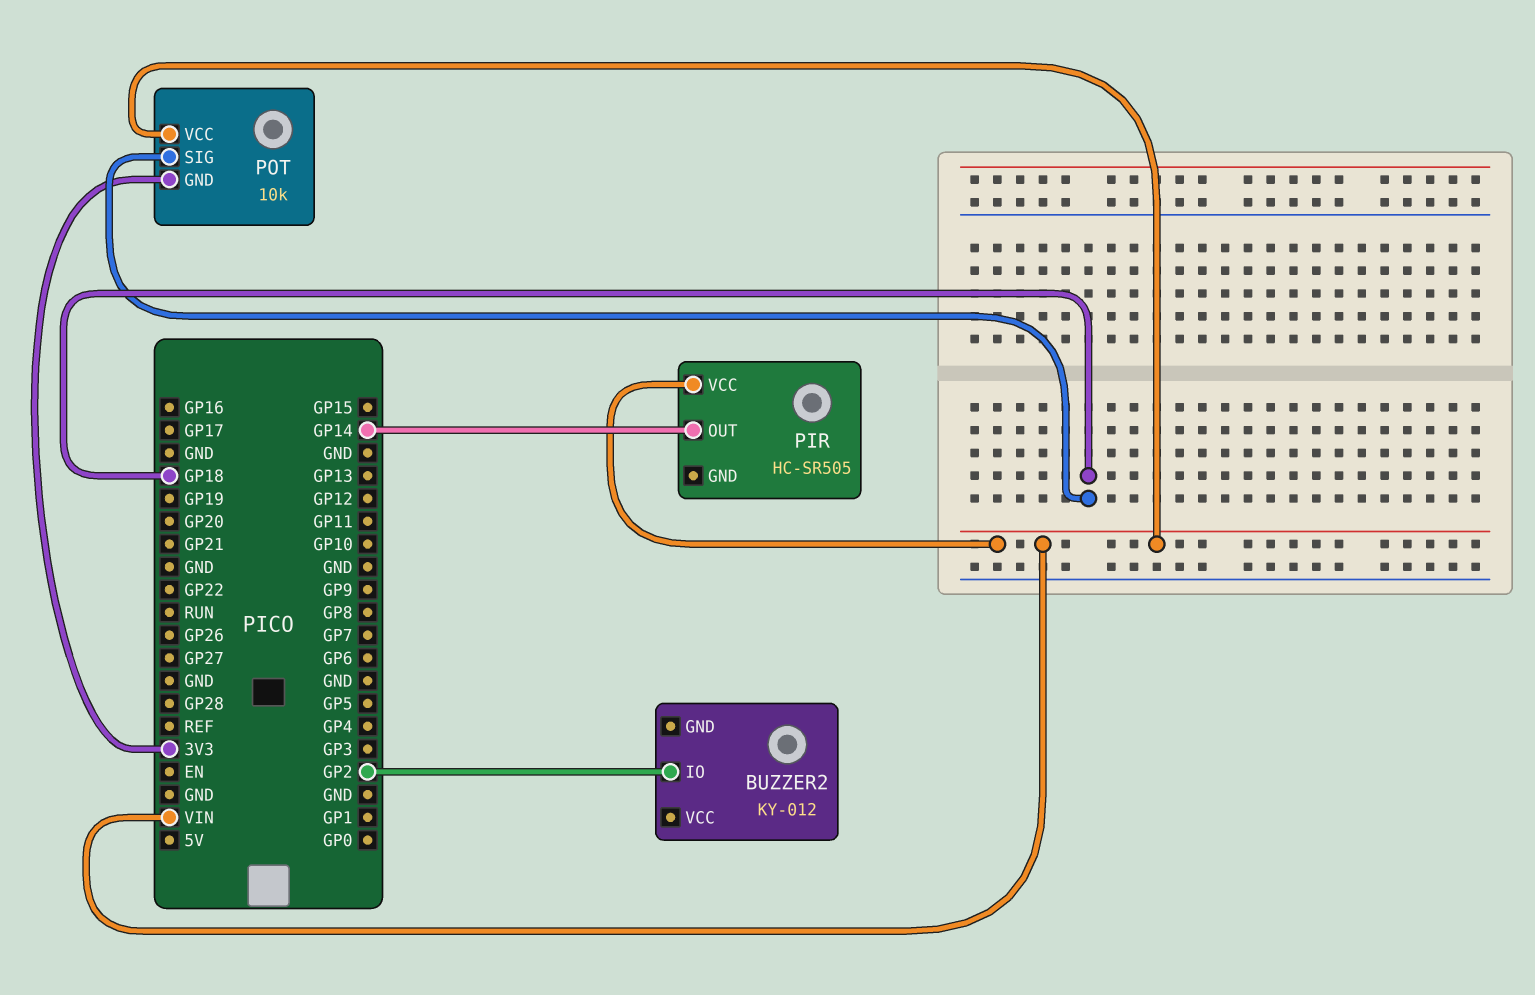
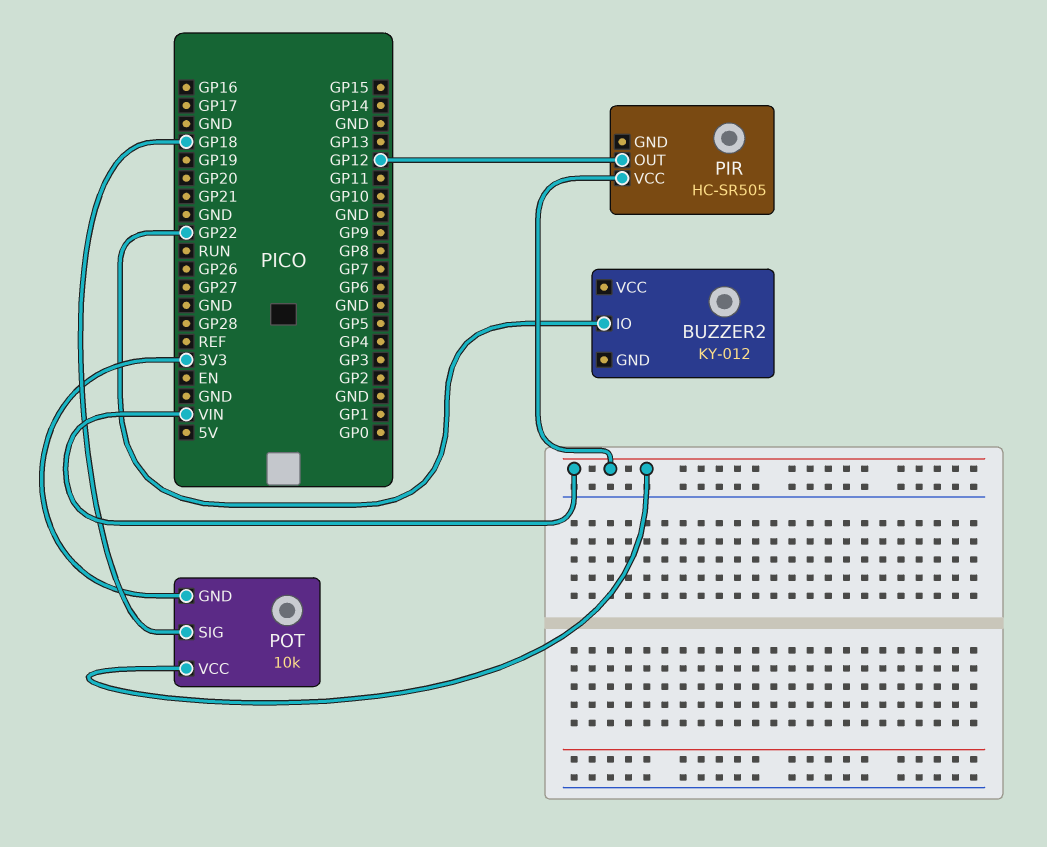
BUZZER2 pin IO: GP2 -> GP22
PIR pin OUT: GP14 -> GP12

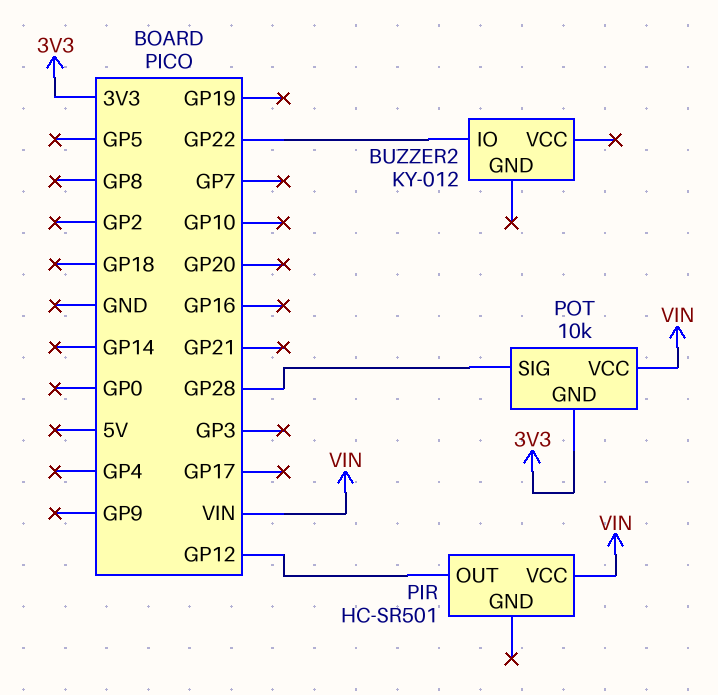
PIR: HC-SR505 -> HC-SR501
POT pin SIG: GP18 -> GP28

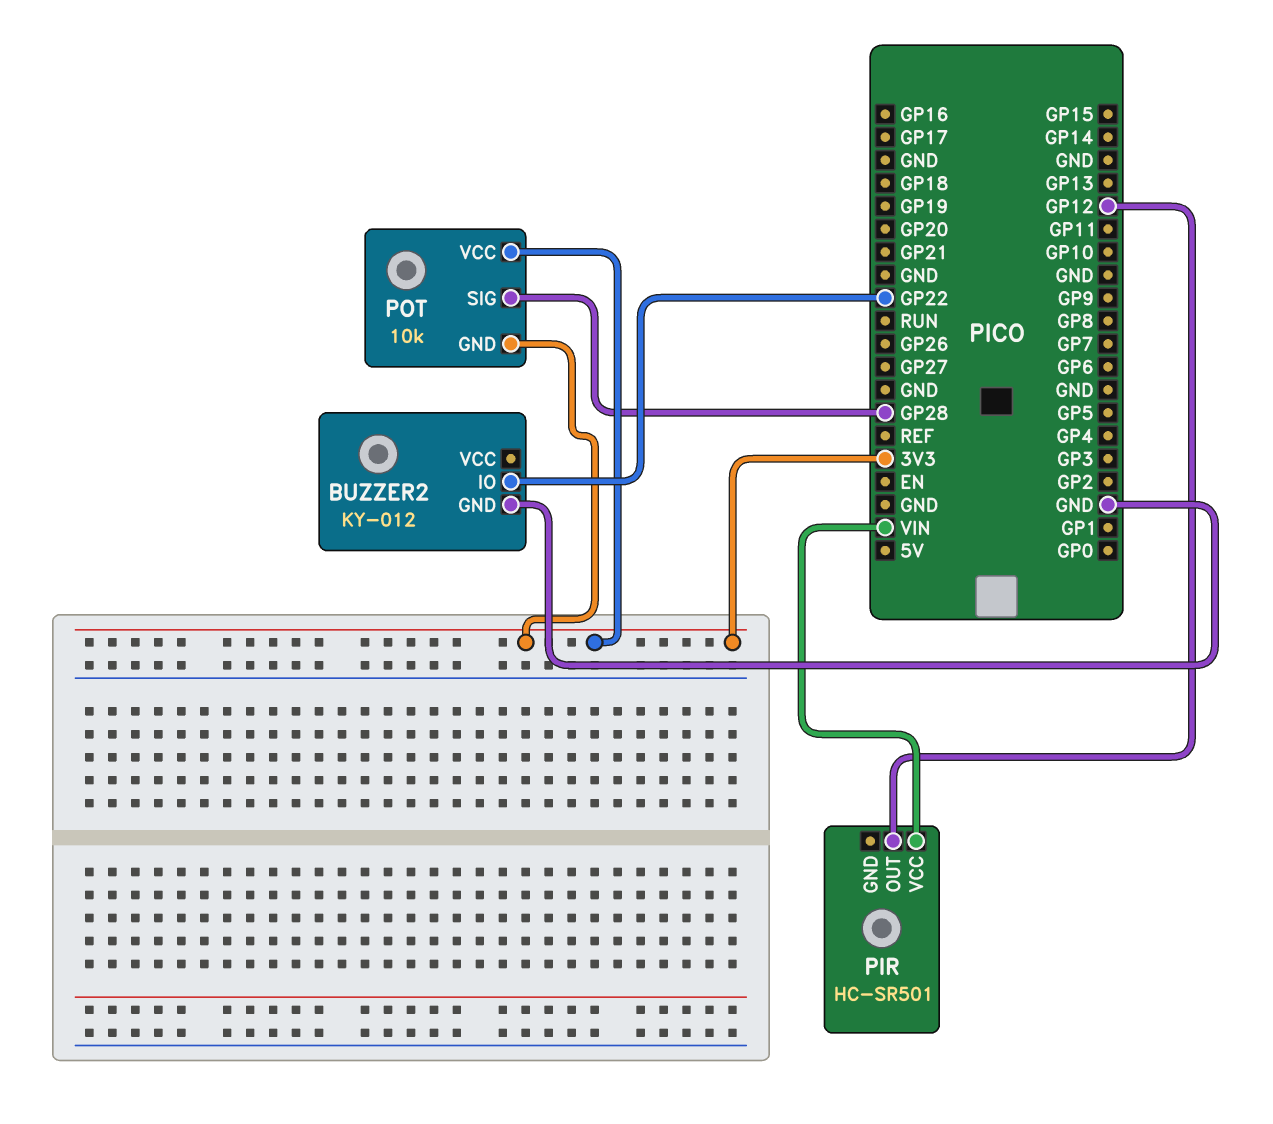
BUZZER2 pin GND: none -> GND
POT pin VCC: VIN -> 3V3

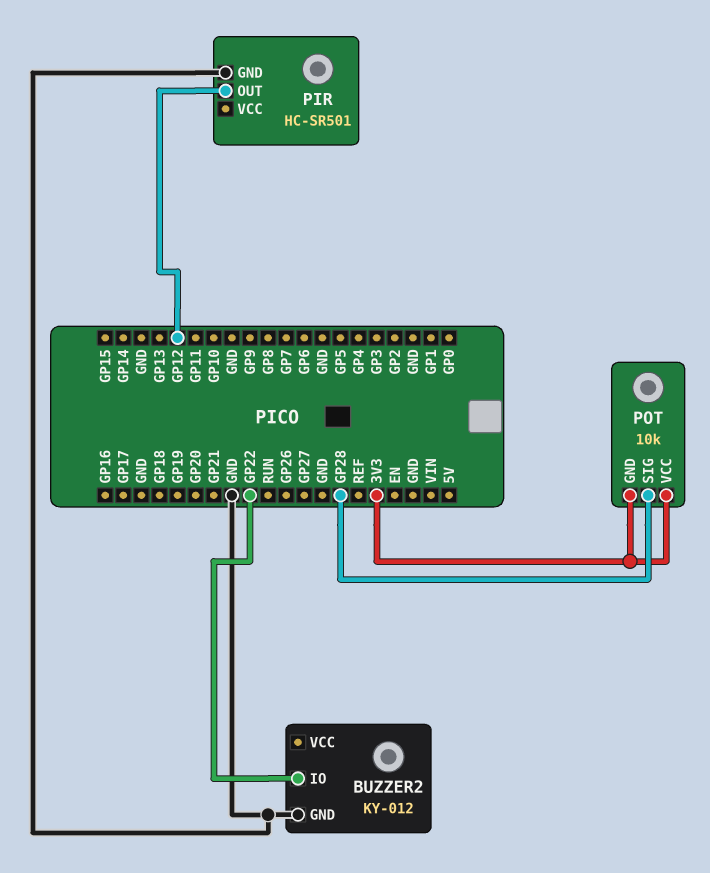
PIR pin GND: none -> GND
PIR pin VCC: VIN -> none

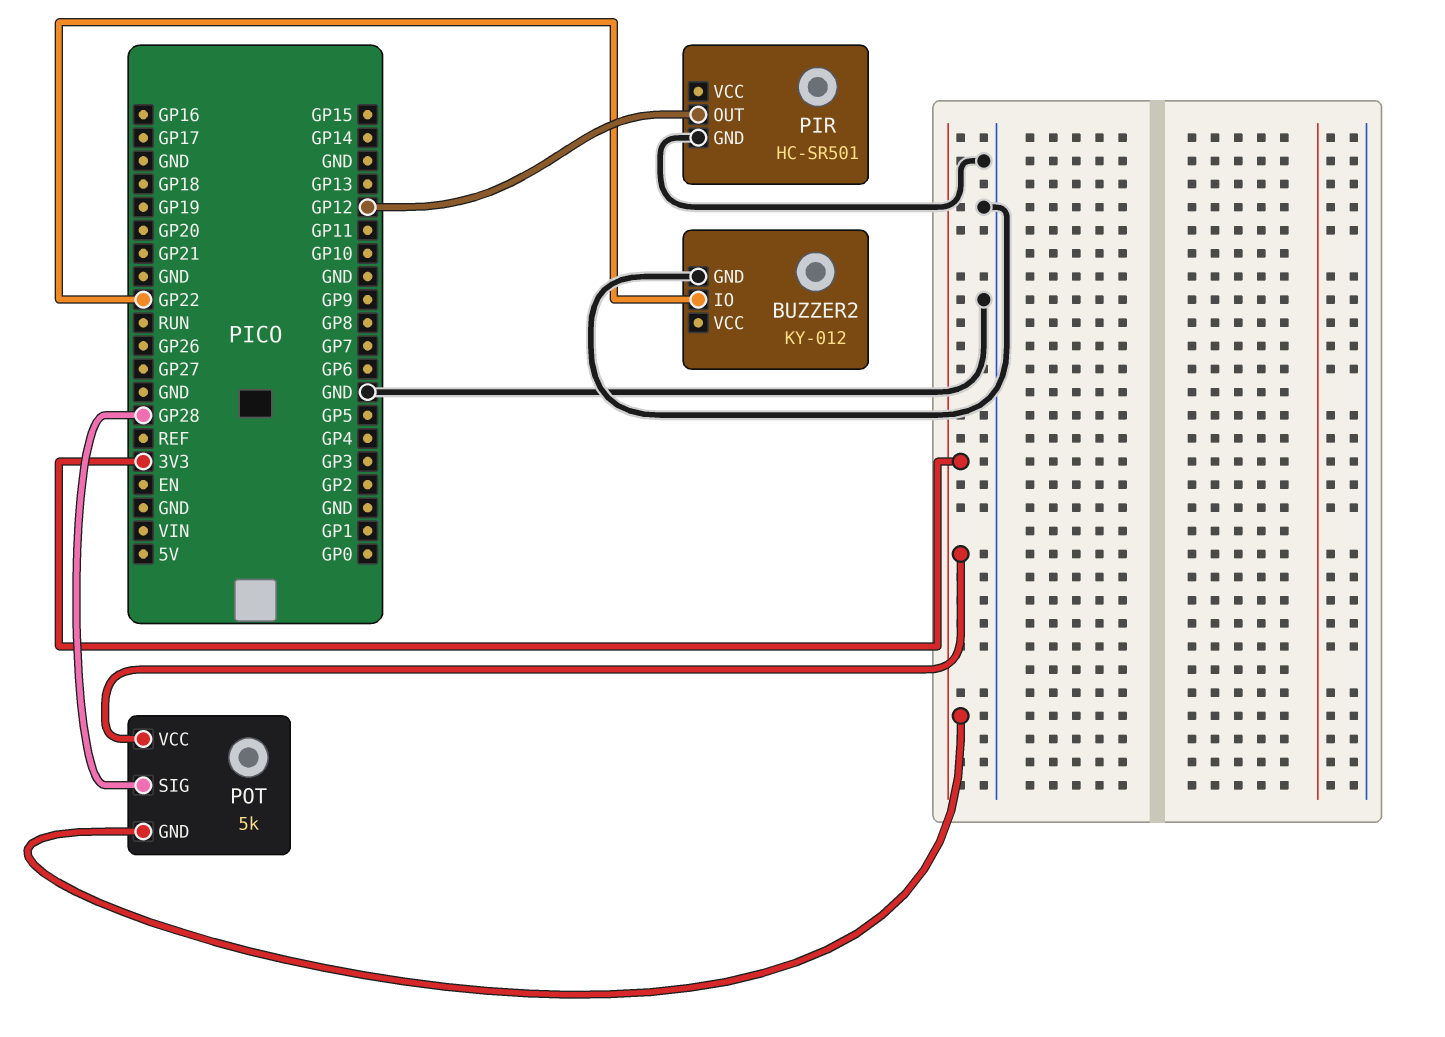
POT: 10k -> 5k

